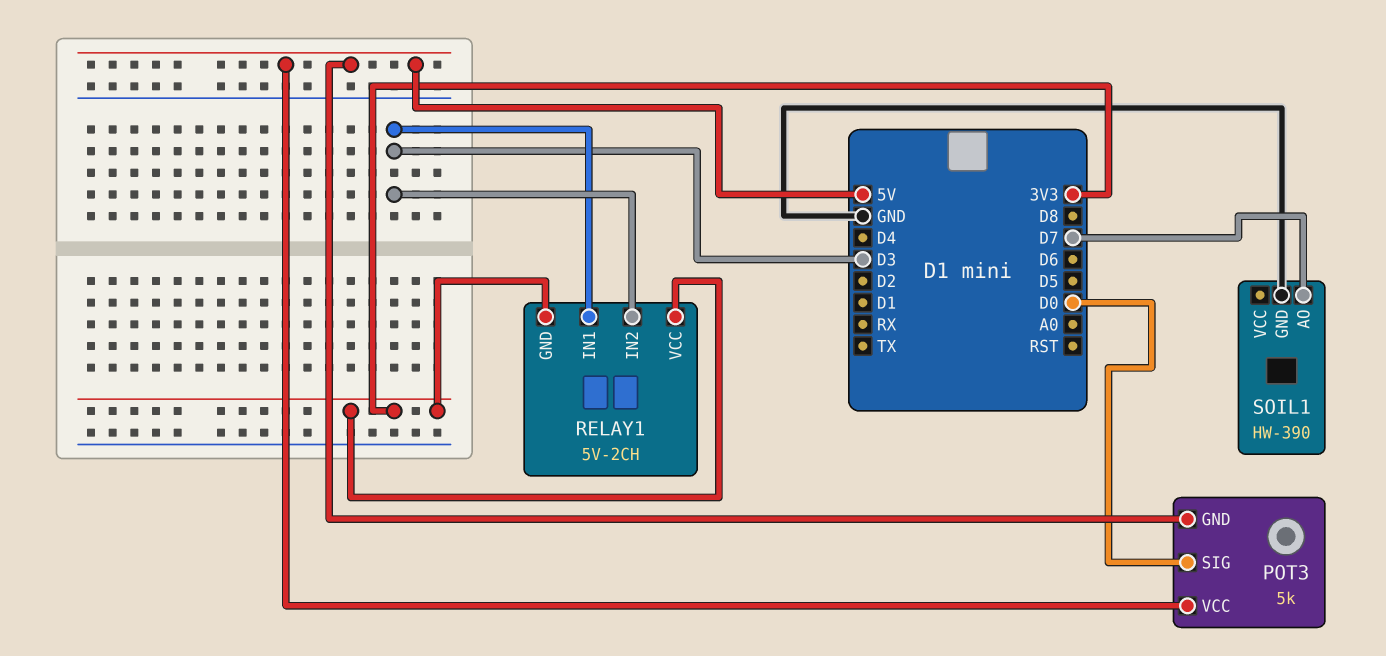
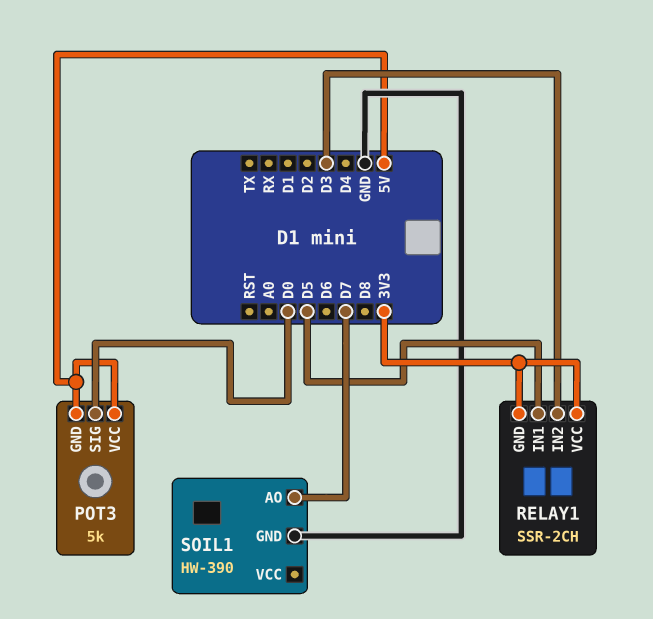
RELAY1: 5V-2CH -> SSR-2CH
RELAY1 pin IN1: D3 -> D5

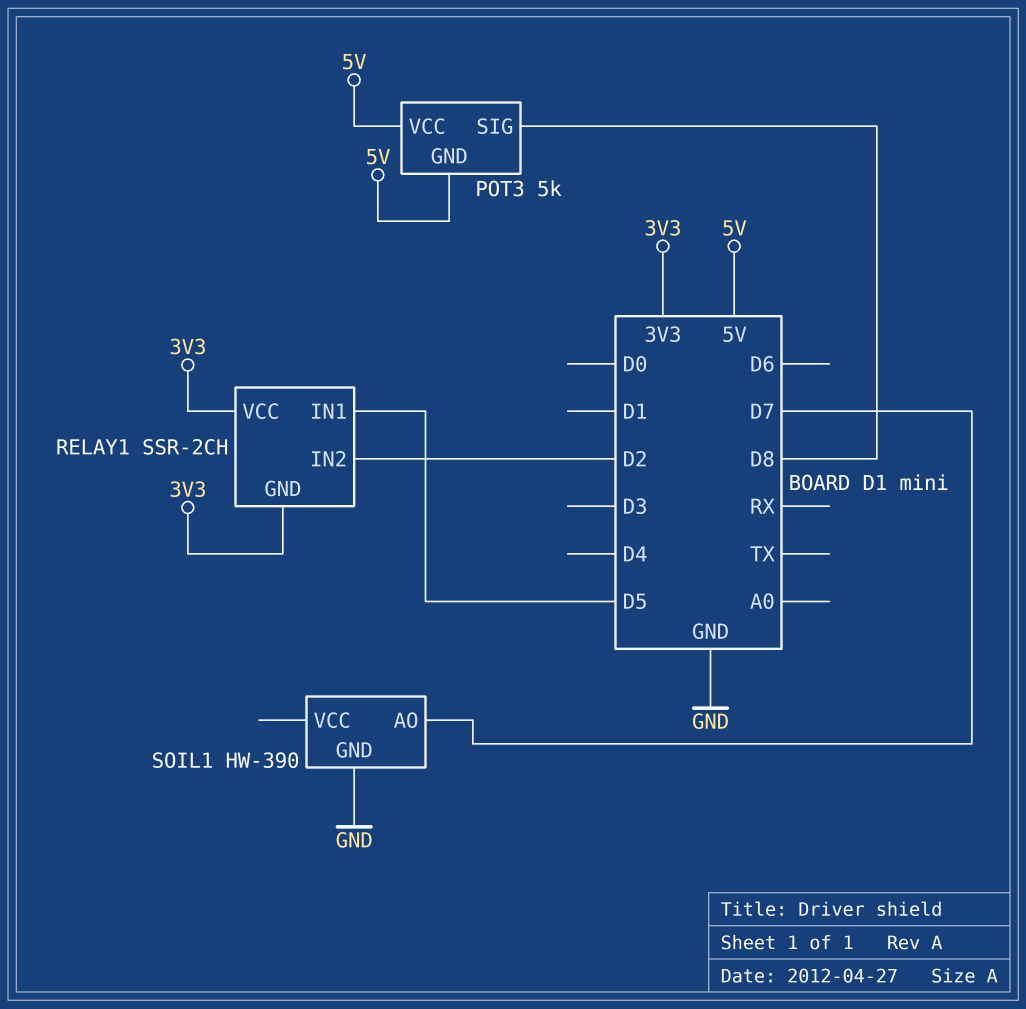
POT3 pin SIG: D0 -> D8
RELAY1 pin IN2: D3 -> D2

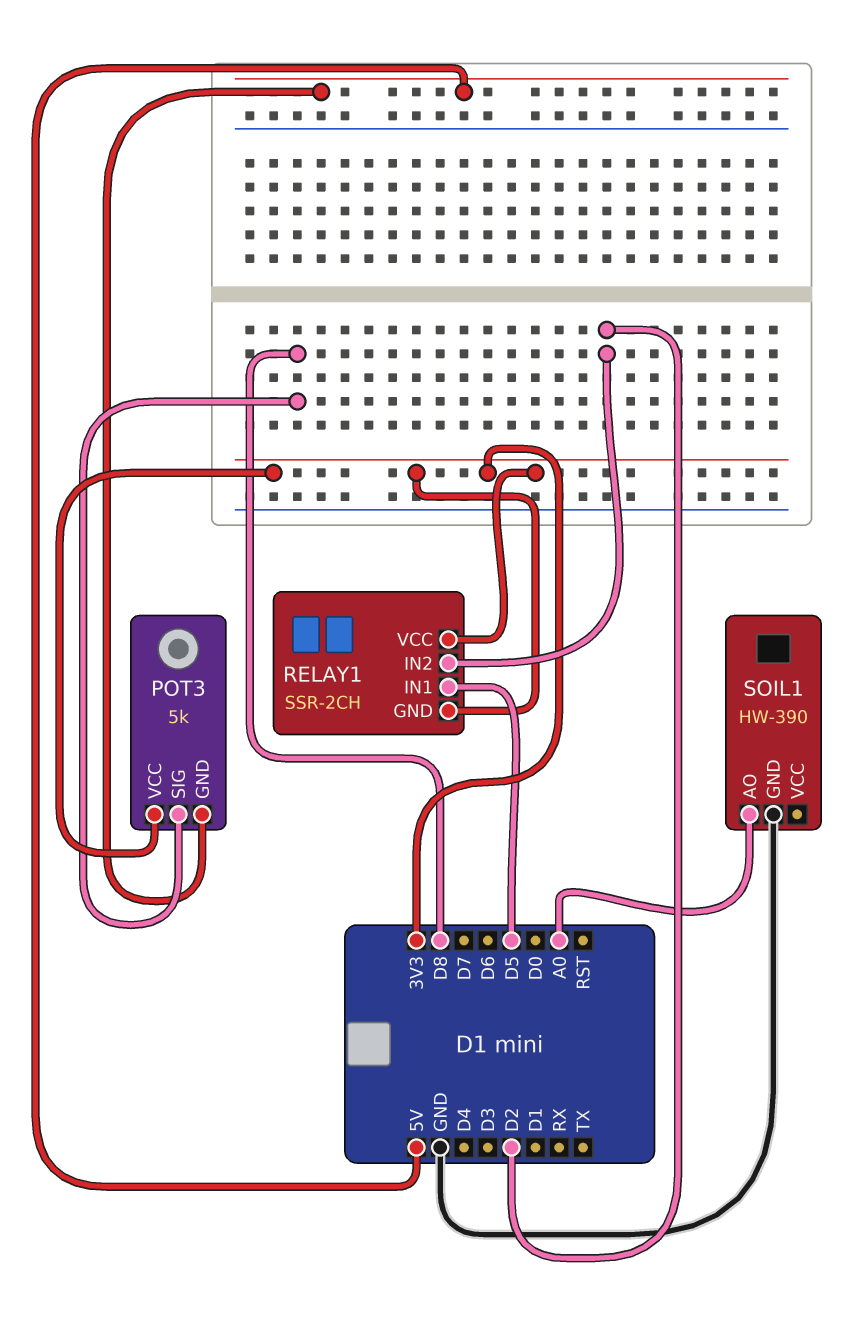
POT3 pin VCC: 5V -> 3V3
SOIL1 pin AO: D7 -> A0

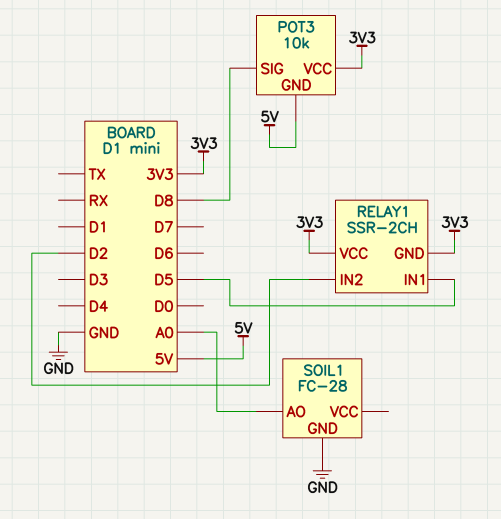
POT3: 5k -> 10k
SOIL1: HW-390 -> FC-28

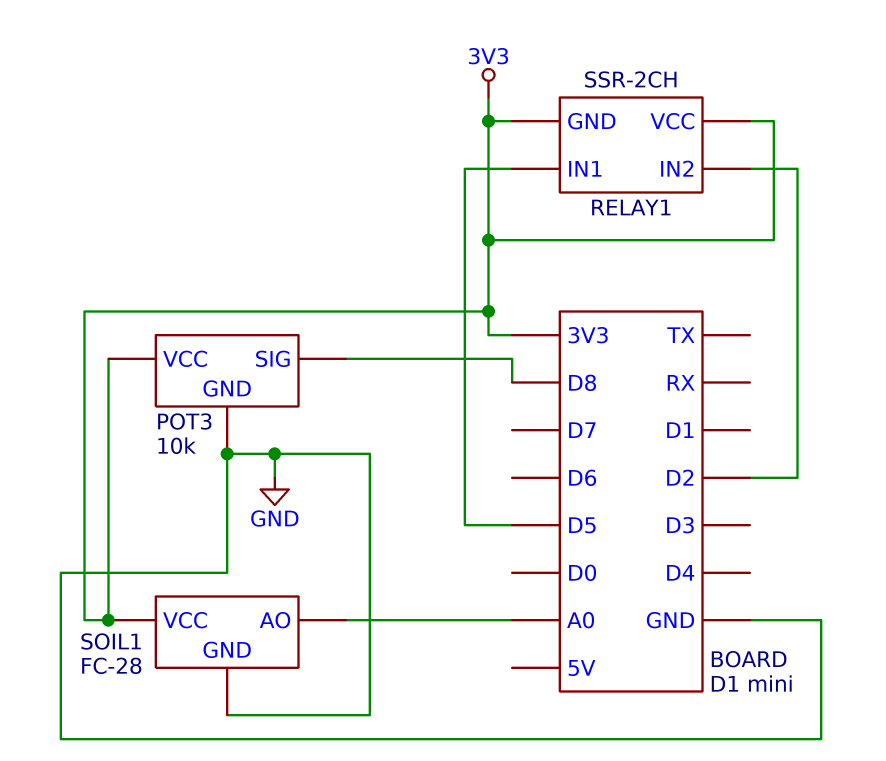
POT3 pin GND: 5V -> GND
SOIL1 pin VCC: none -> 3V3

